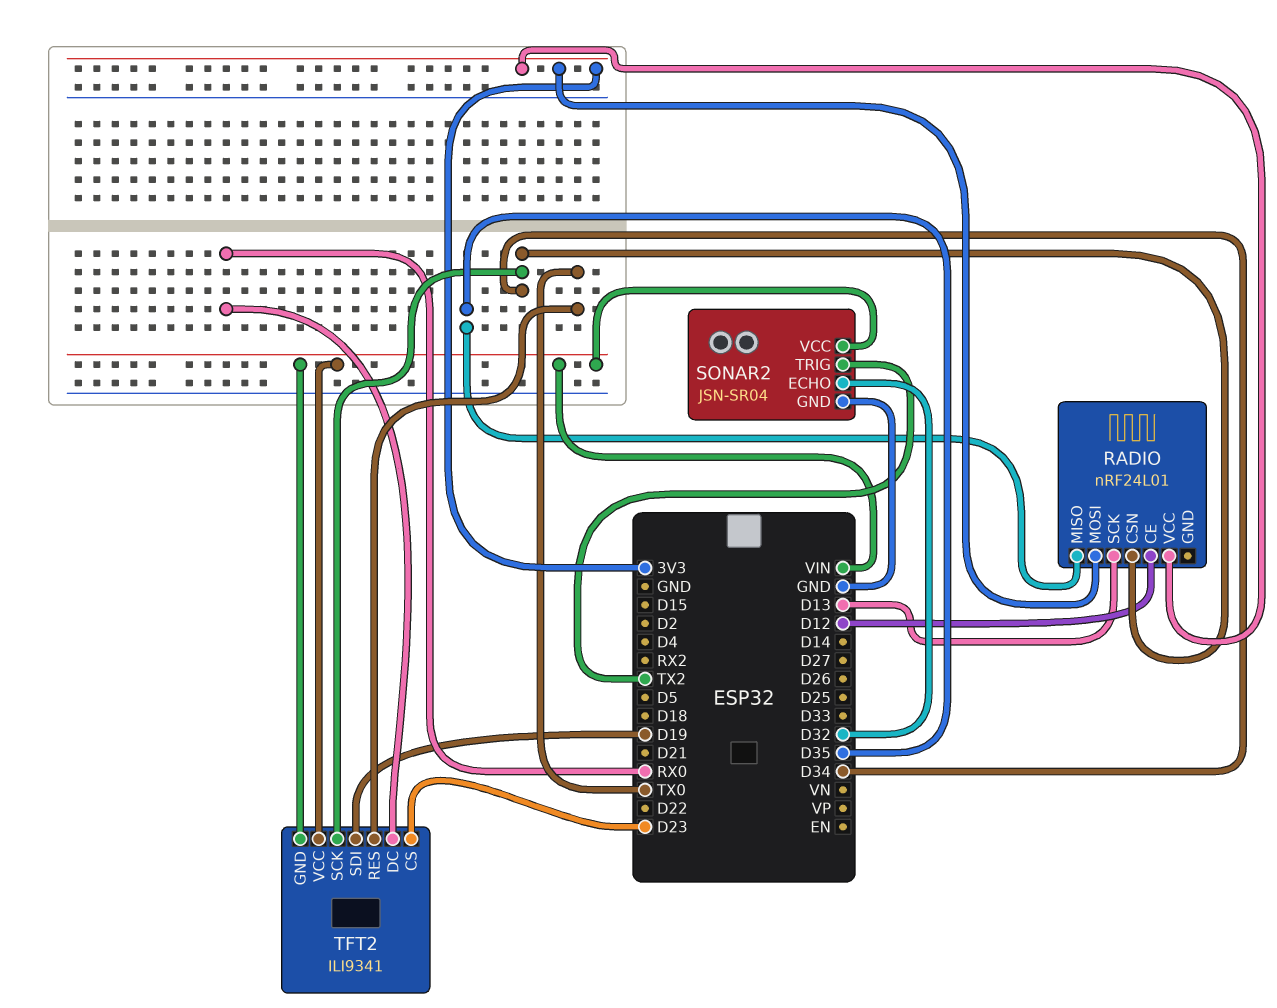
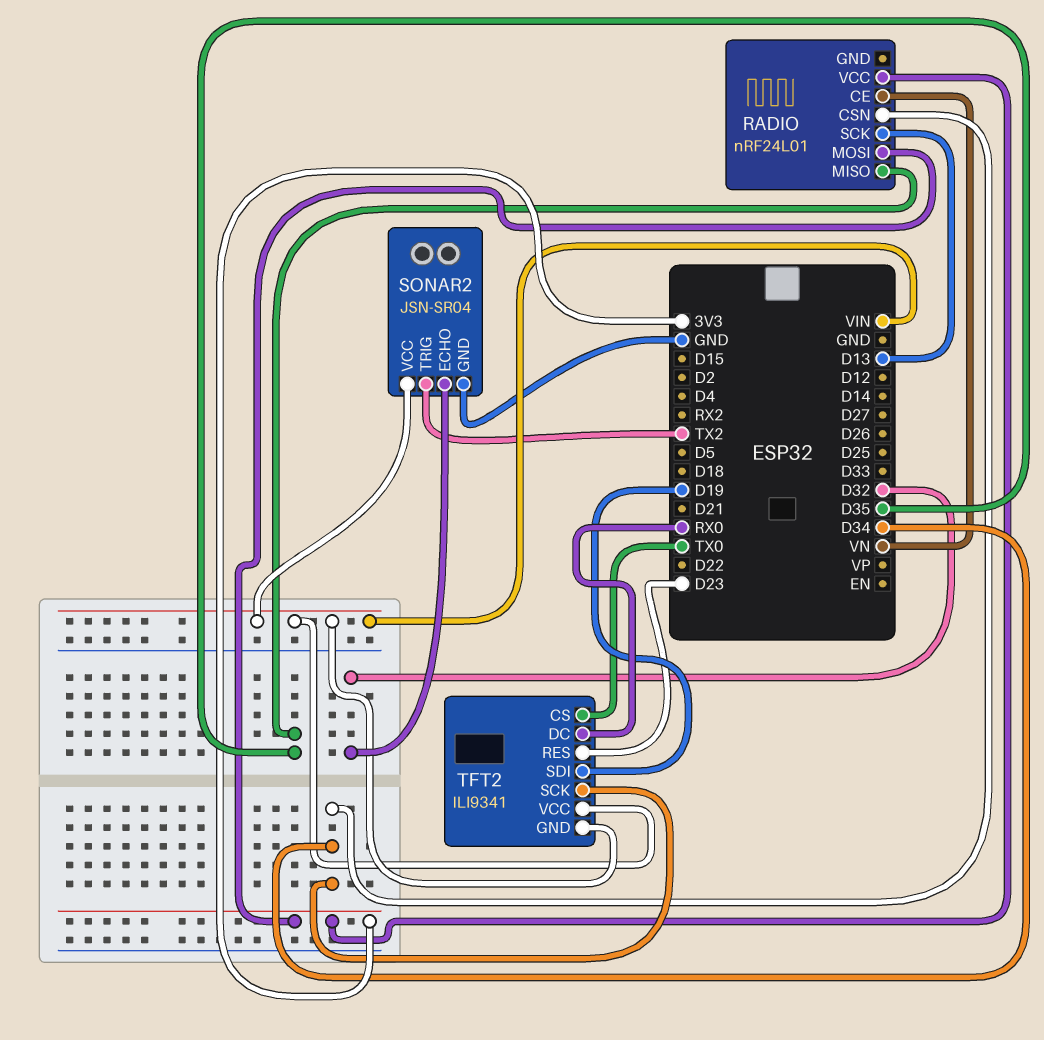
RADIO pin CE: D12 -> VN
TFT2 pin CS: D23 -> TX0
TFT2 pin RES: TX0 -> D23

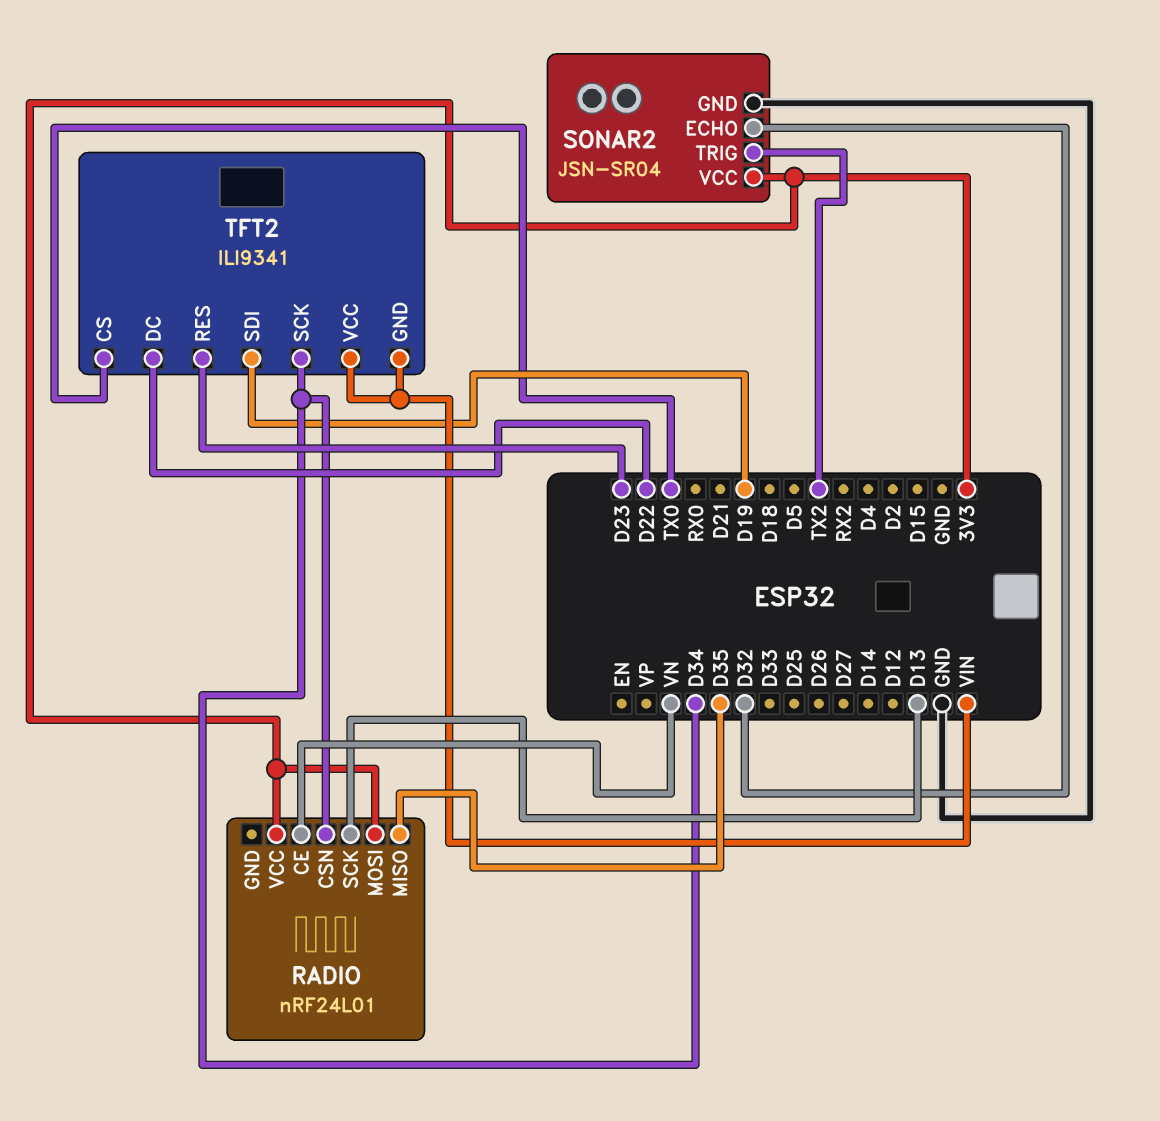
SONAR2 pin VCC: VIN -> 3V3
TFT2 pin DC: RX0 -> D22

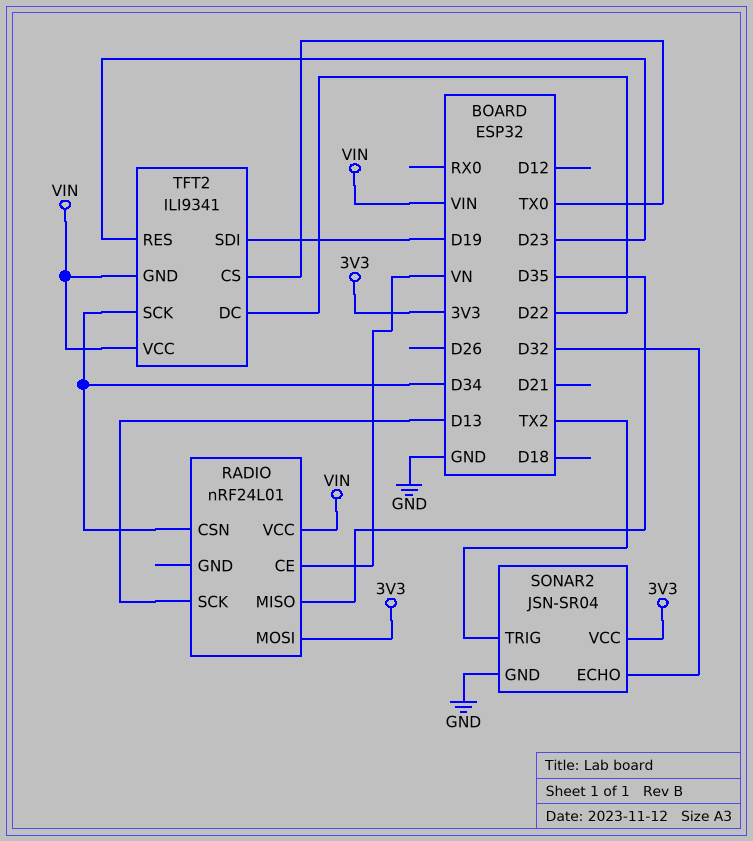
RADIO pin VCC: 3V3 -> VIN

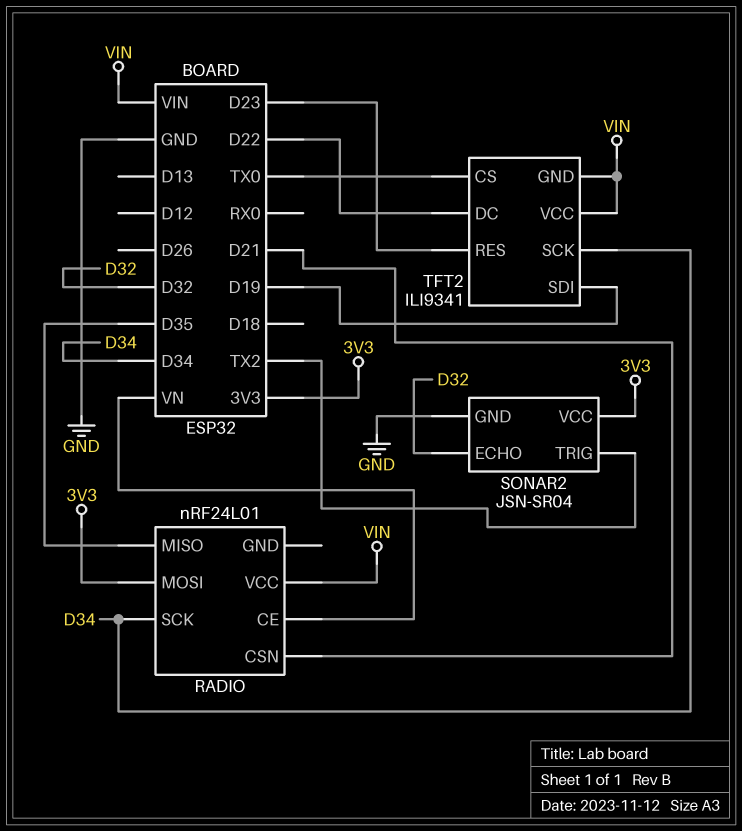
RADIO pin CSN: D34 -> D21
RADIO pin SCK: D13 -> D34

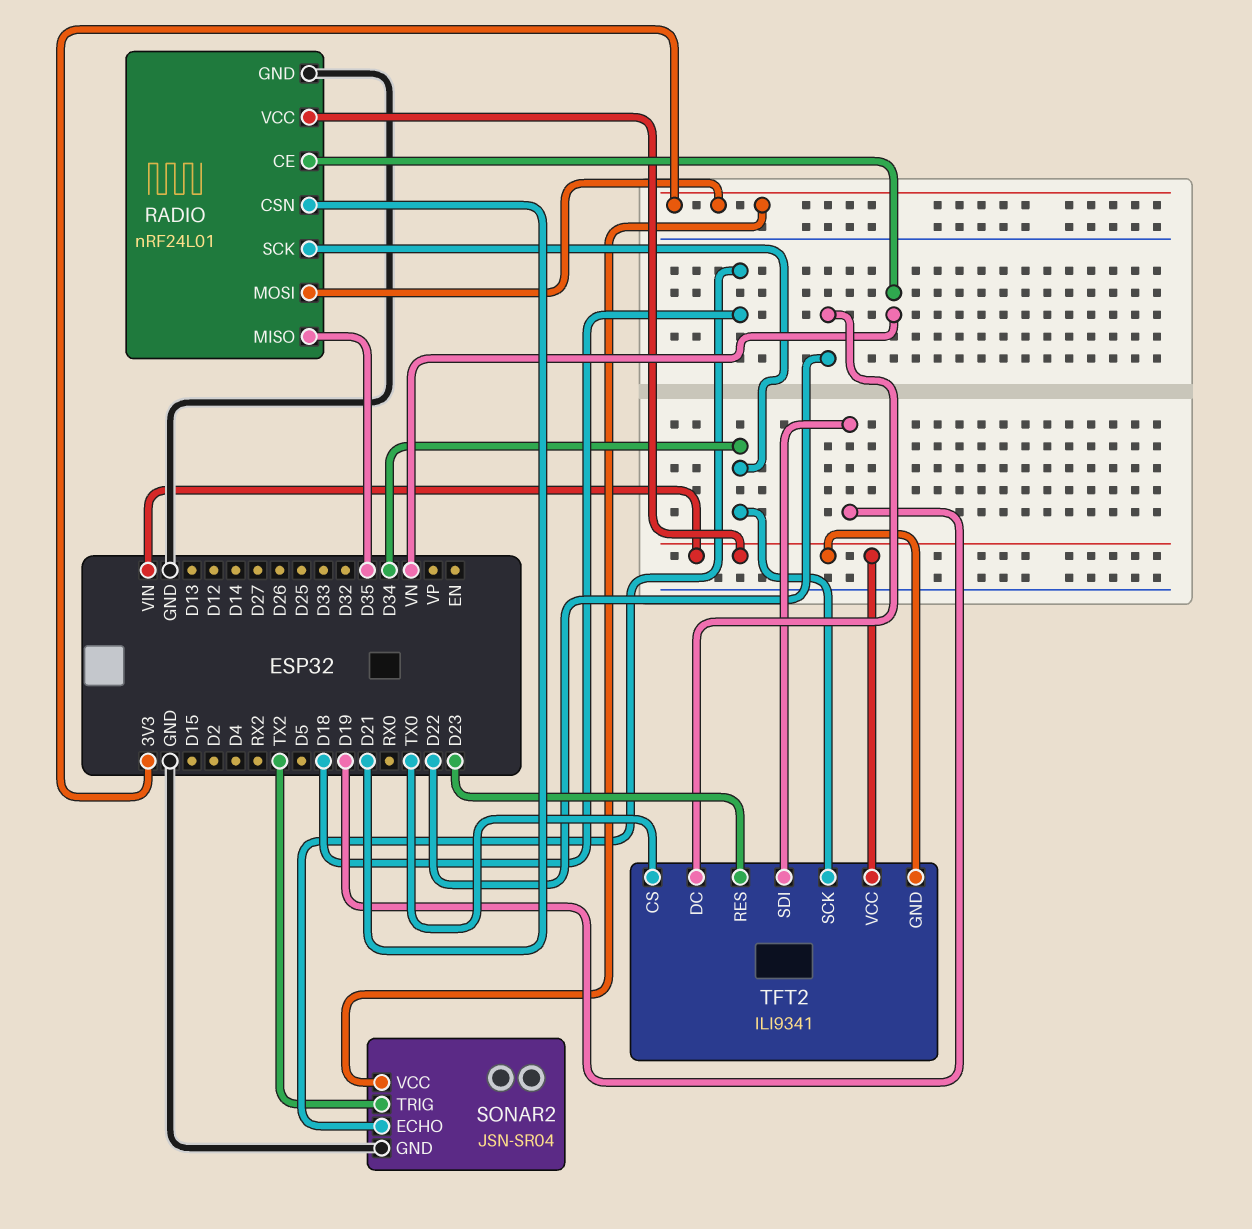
RADIO pin GND: none -> GND
SONAR2 pin ECHO: D32 -> D18

